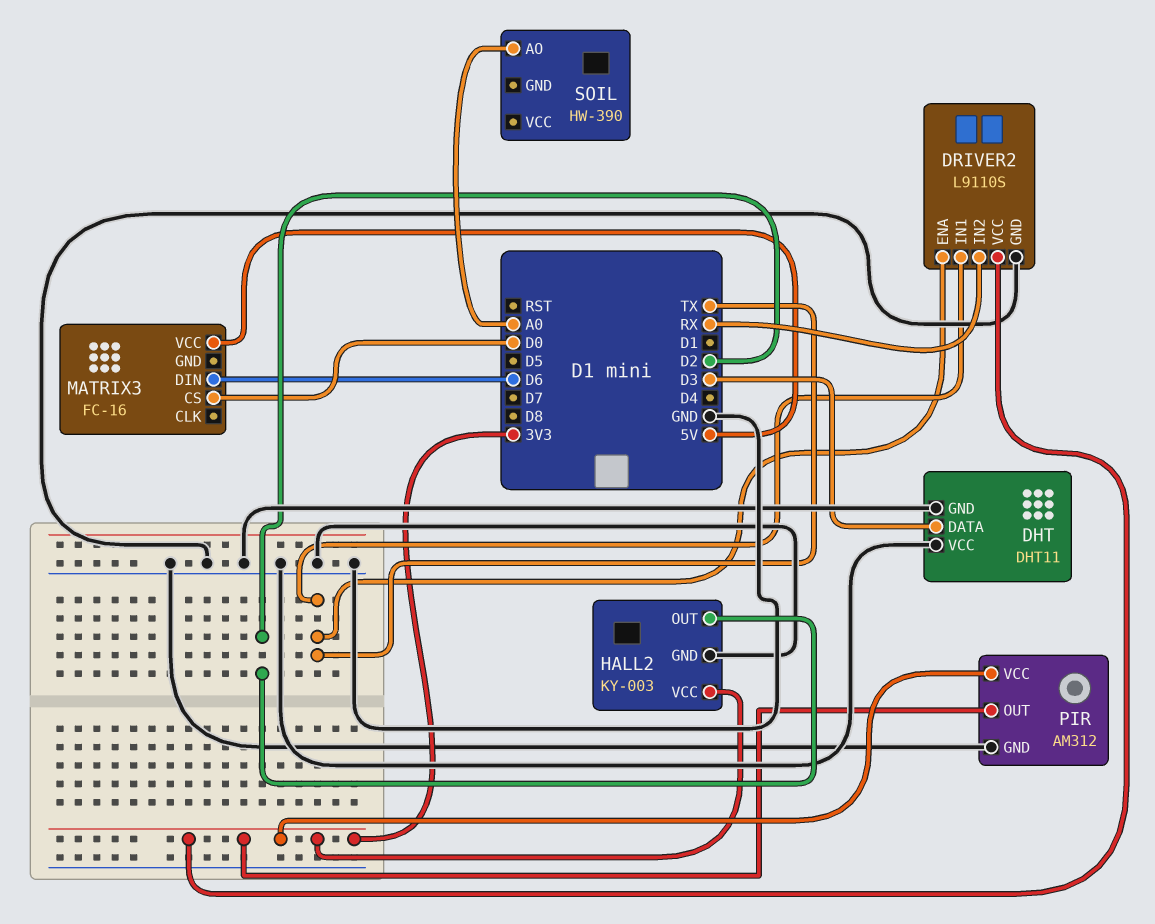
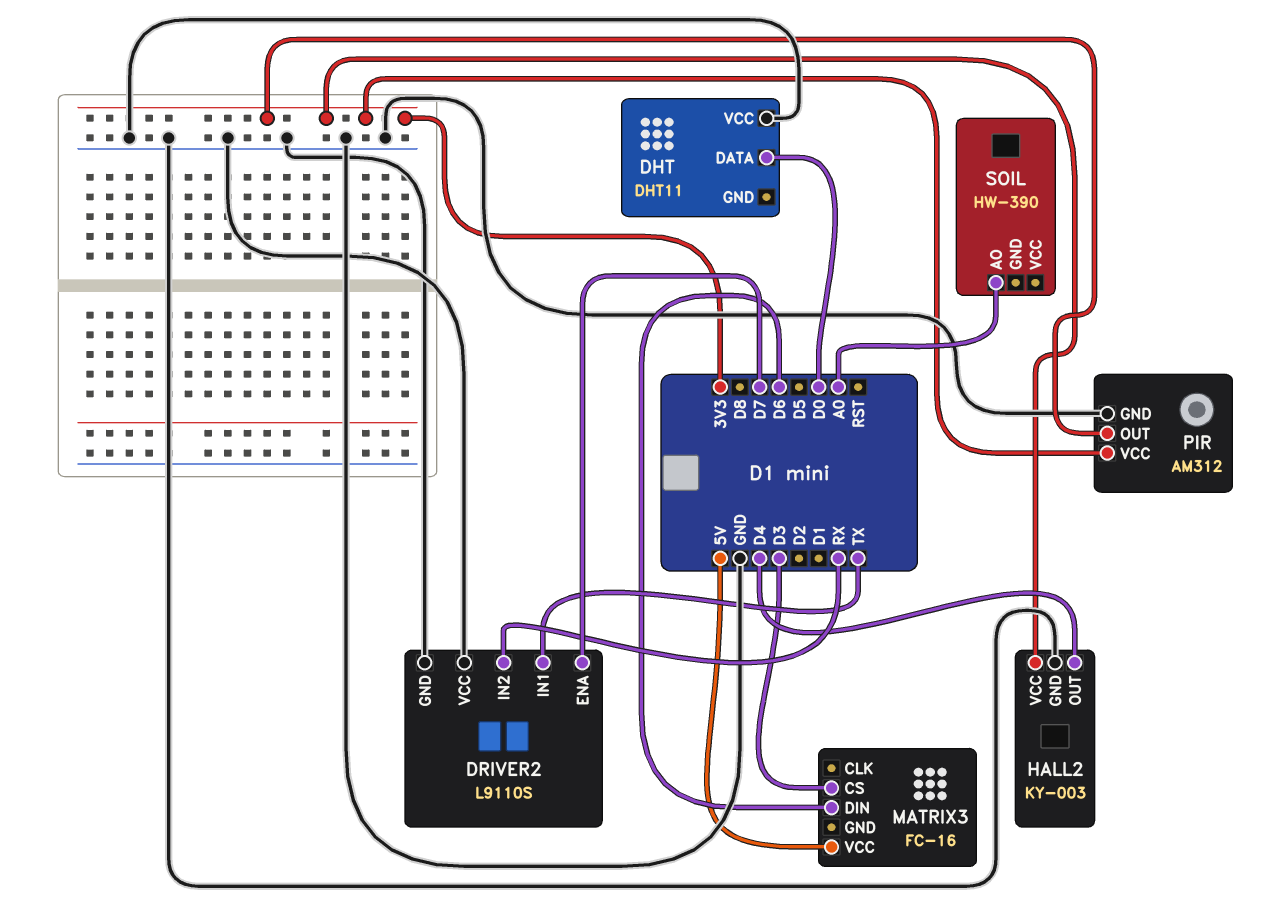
DHT pin DATA: D3 -> D0
DHT pin GND: GND -> none
DRIVER2 pin ENA: TX -> D7
DRIVER2 pin VCC: 3V3 -> GND
HALL2 pin OUT: D2 -> D4
MATRIX3 pin CS: D0 -> D3

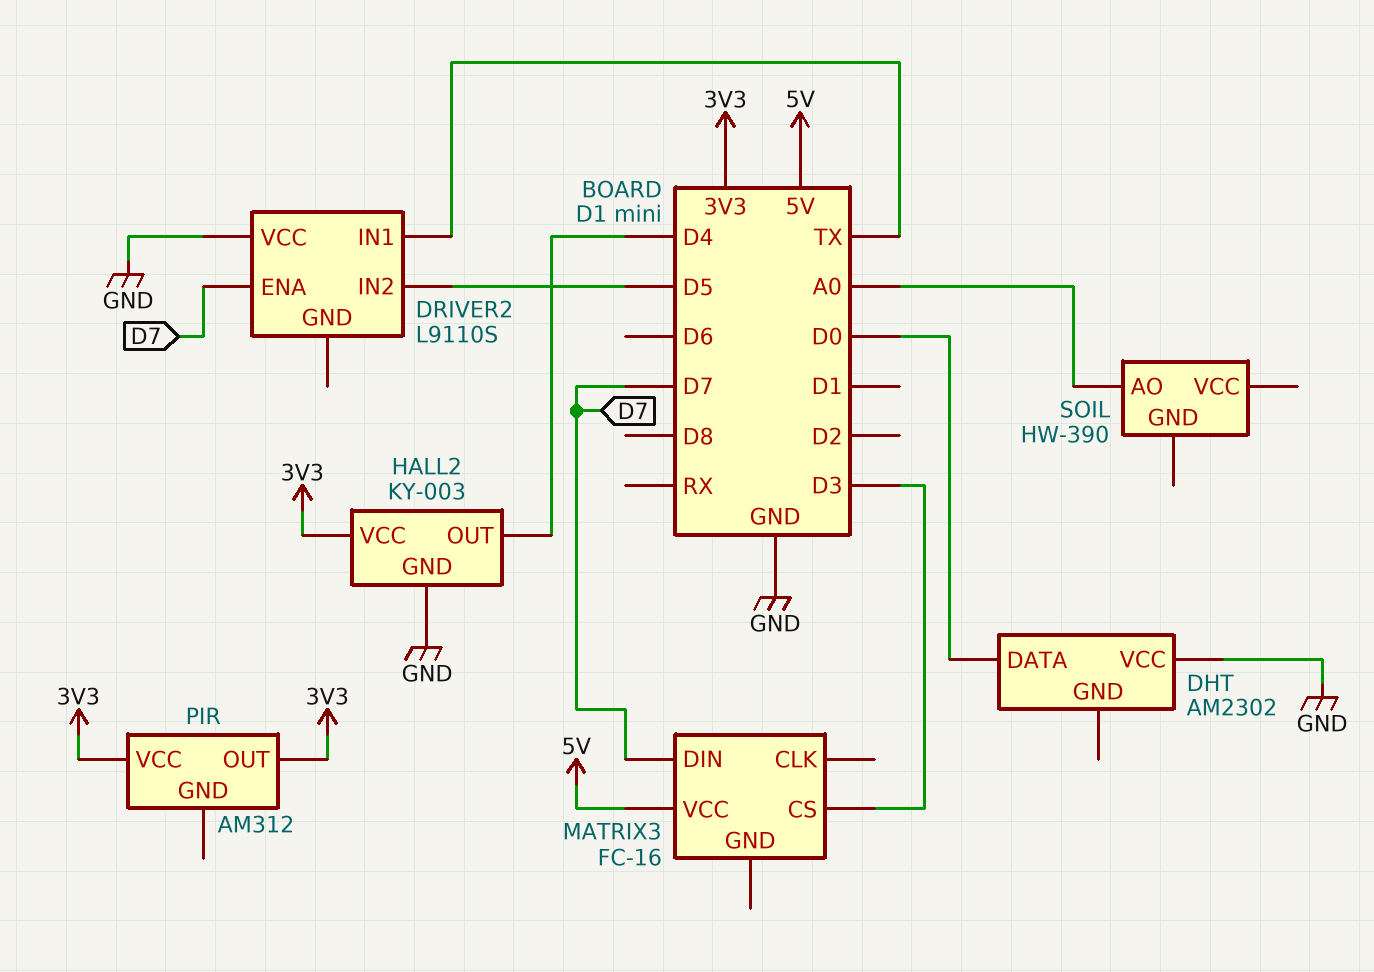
DHT: DHT11 -> AM2302
DRIVER2 pin GND: GND -> none
DRIVER2 pin IN2: RX -> D5
MATRIX3 pin DIN: D6 -> D7
PIR pin GND: GND -> none

